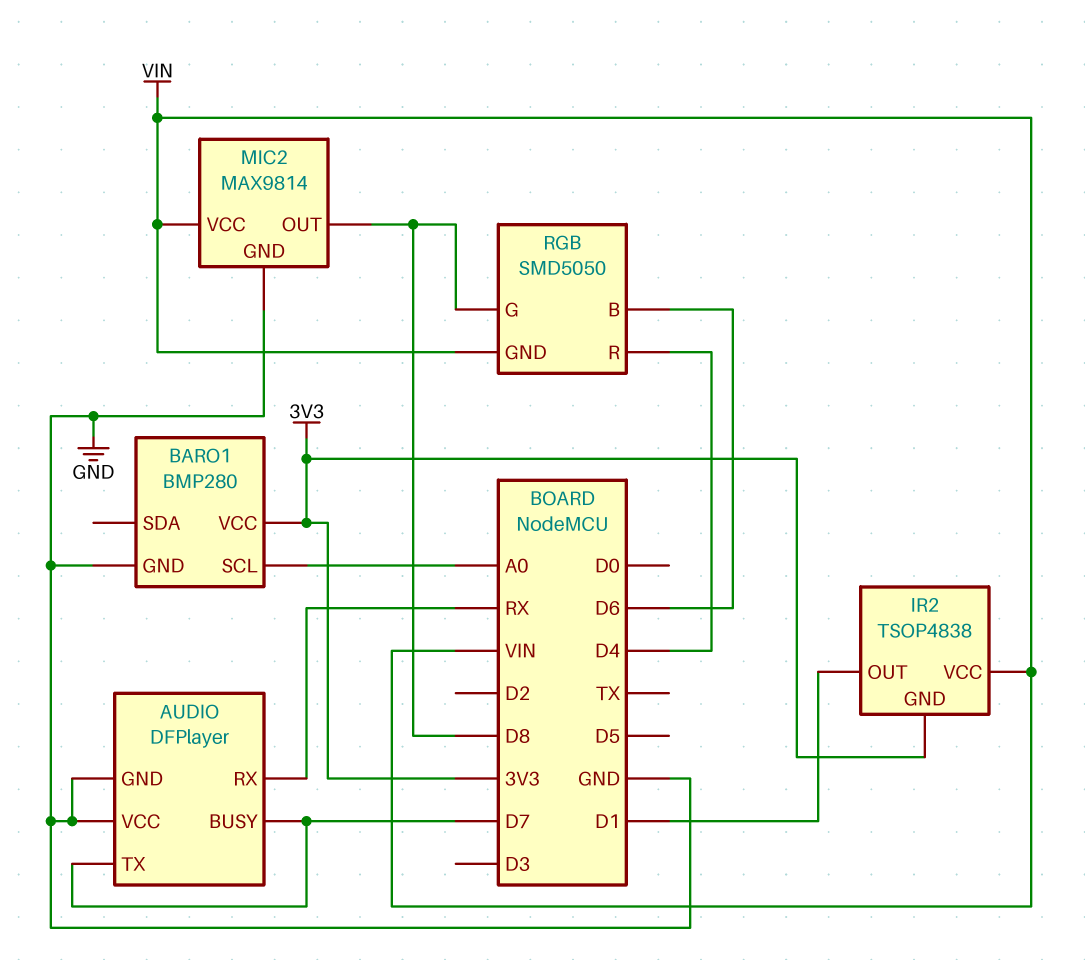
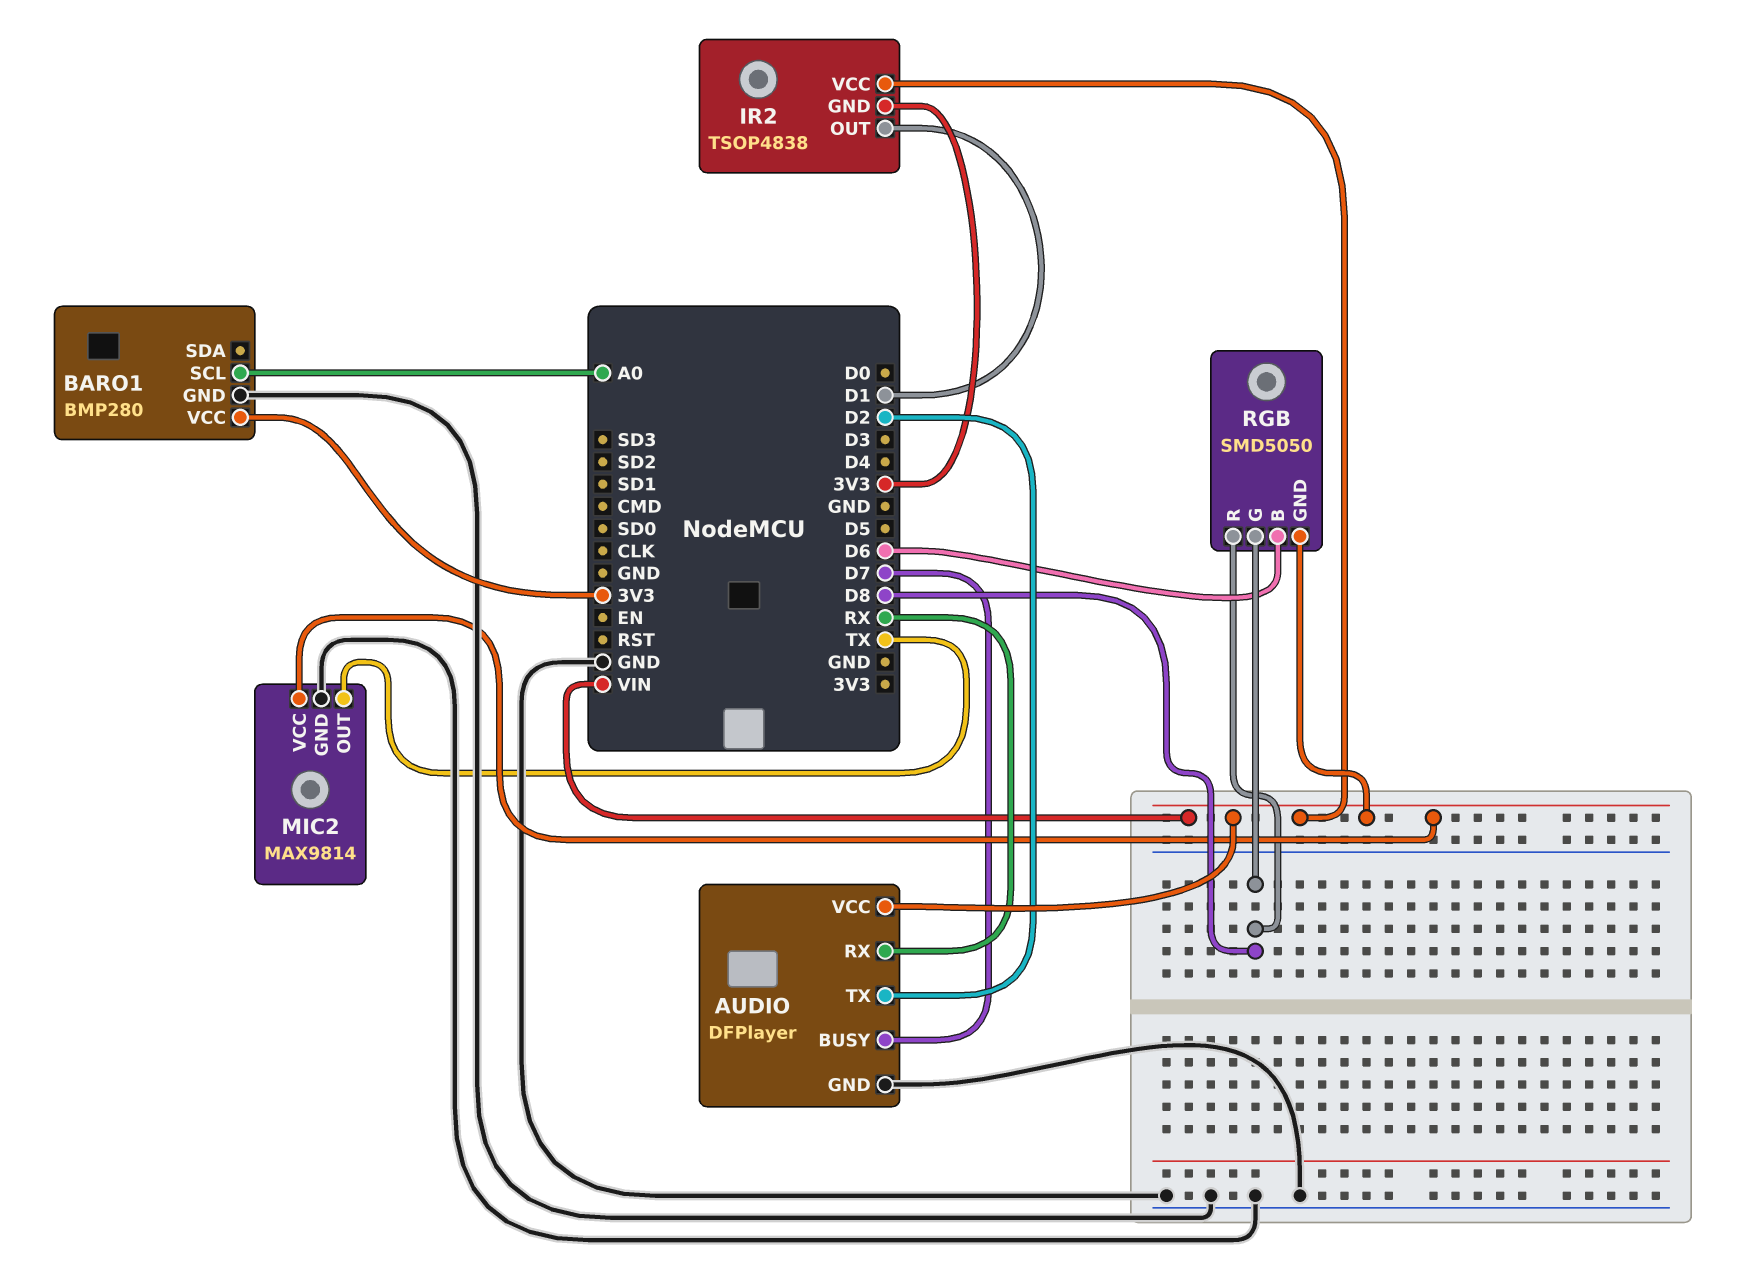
AUDIO pin TX: D7 -> D2
AUDIO pin VCC: GND -> VIN
MIC2 pin OUT: D8 -> TX
RGB pin R: D4 -> D8

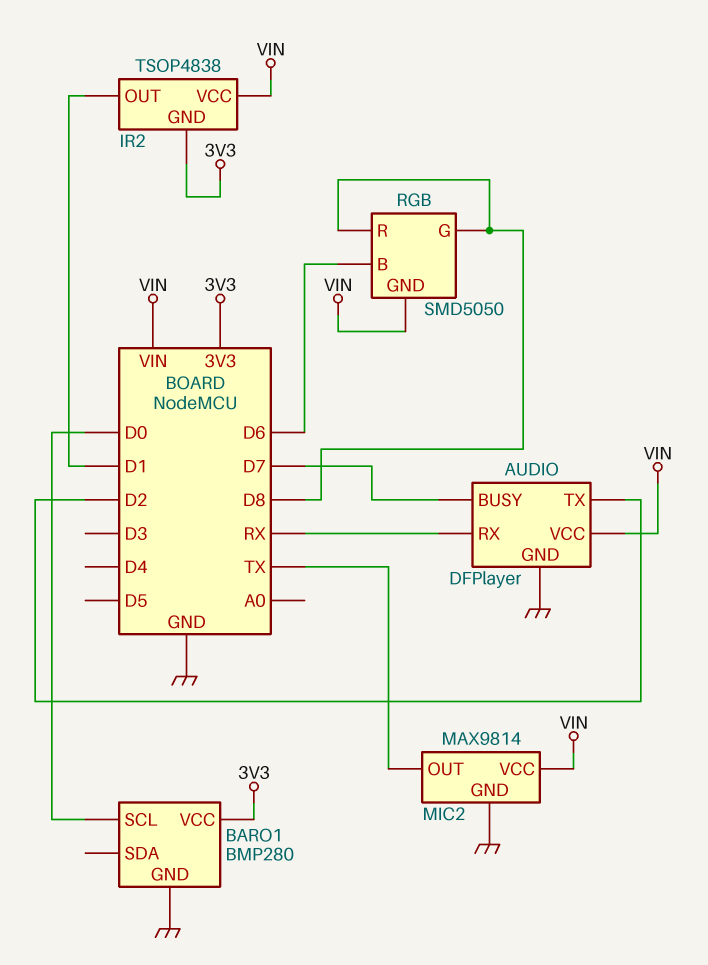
BARO1 pin SCL: A0 -> D0

